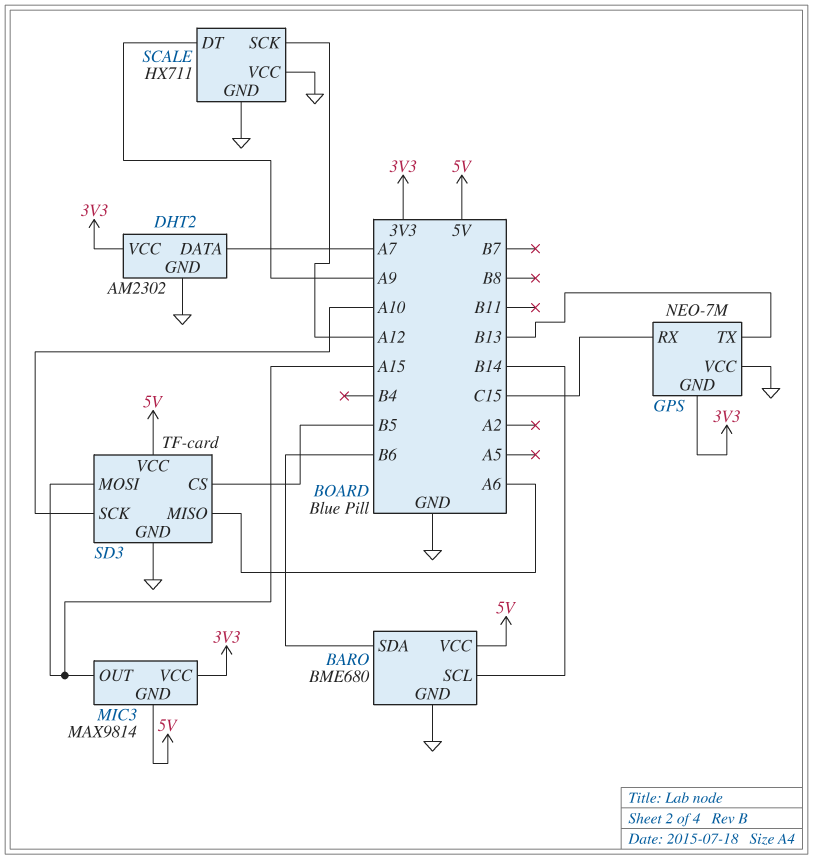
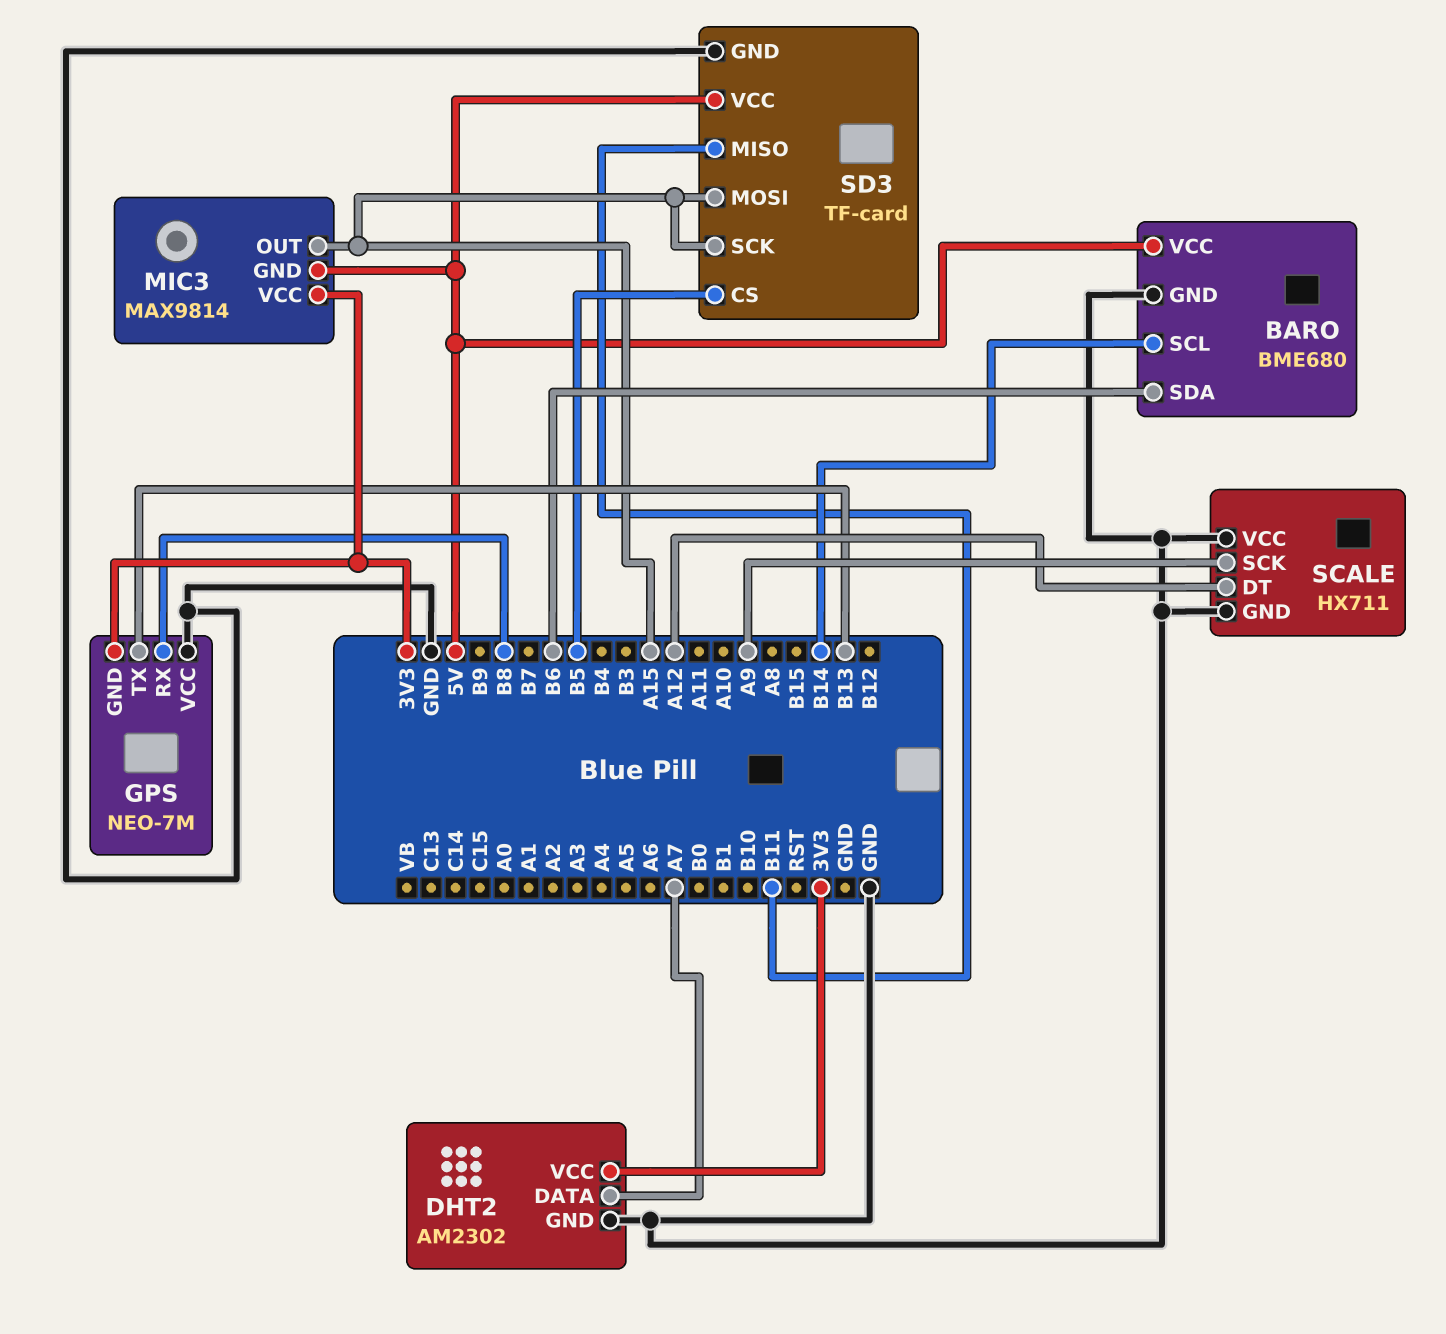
GPS pin RX: C15 -> B8
SCALE pin DT: A9 -> A12
SCALE pin SCK: A12 -> A9
SD3 pin MISO: A6 -> B11
SD3 pin SCK: A10 -> A15

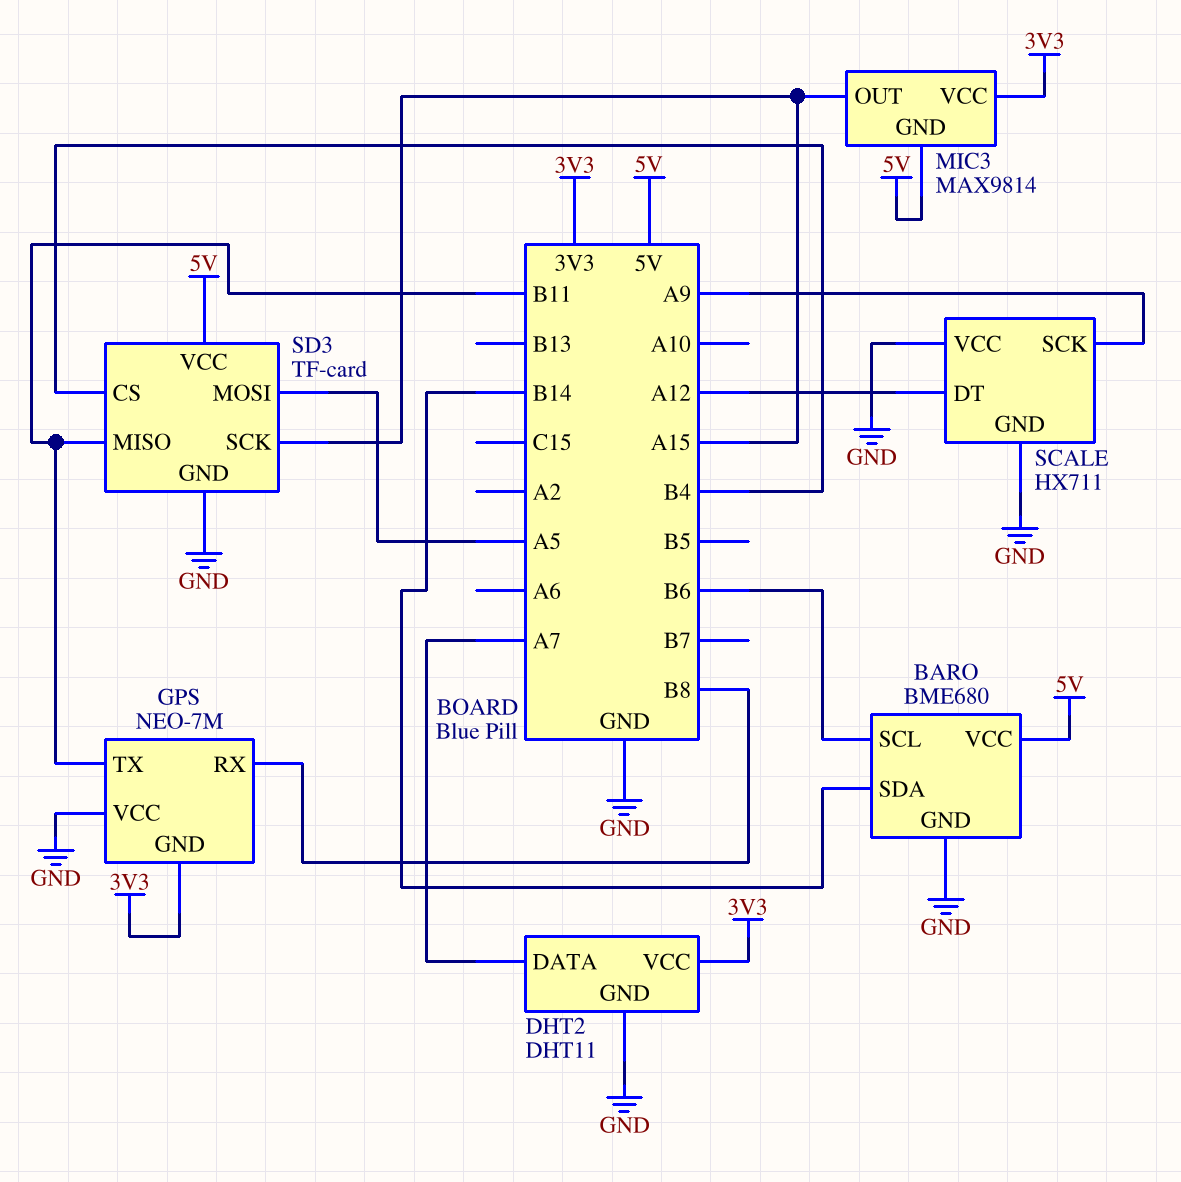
BARO pin SCL: B14 -> B6
BARO pin SDA: B6 -> B14
DHT2: AM2302 -> DHT11
GPS pin TX: B13 -> B11
SD3 pin CS: B5 -> B4
SD3 pin MOSI: A15 -> A5

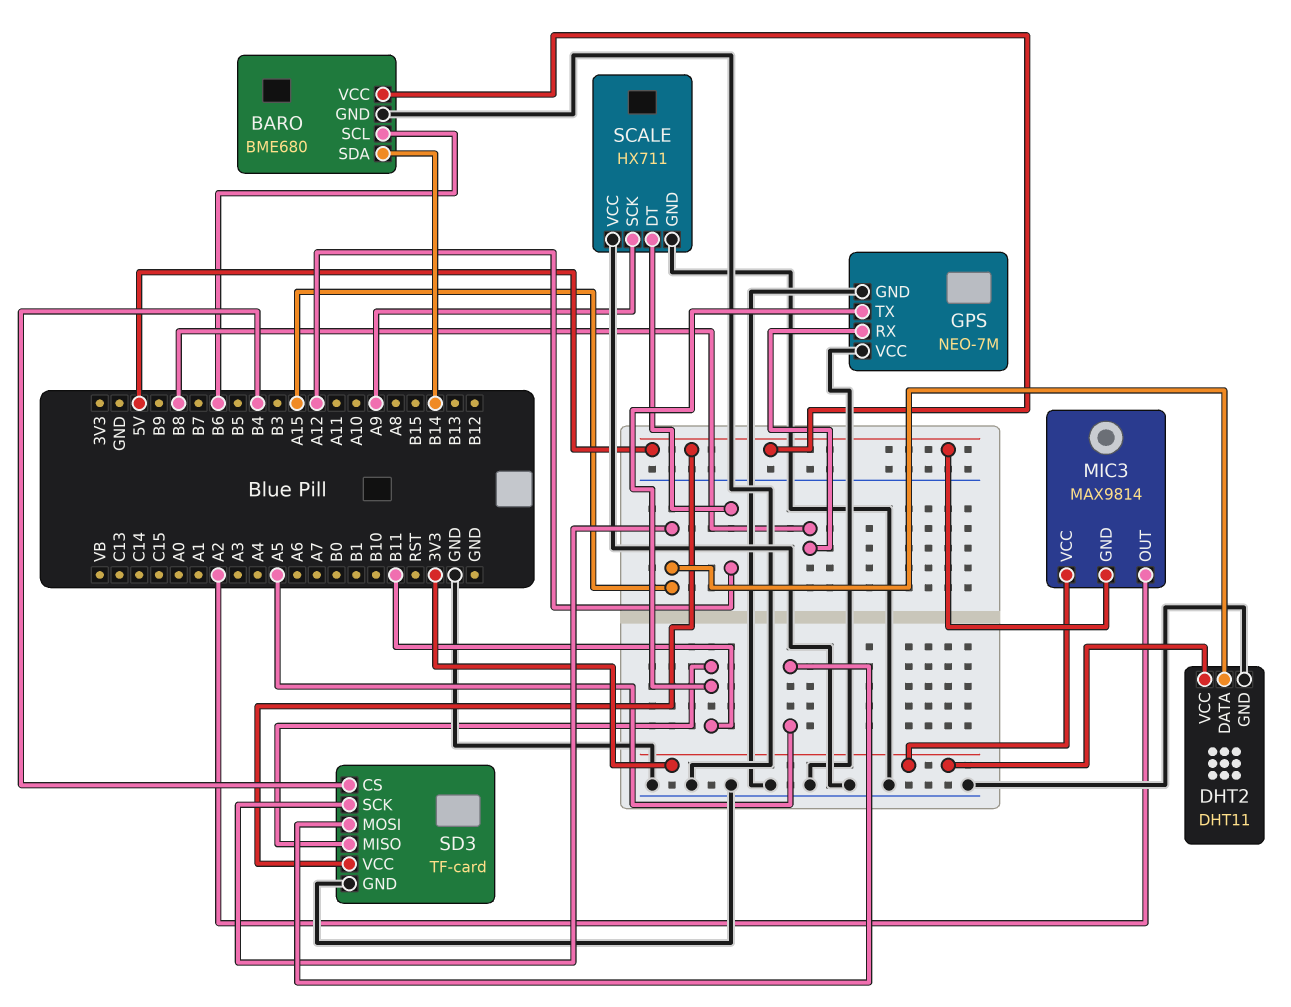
DHT2 pin DATA: A7 -> A15
GPS pin GND: 3V3 -> GND
MIC3 pin OUT: A15 -> A2

